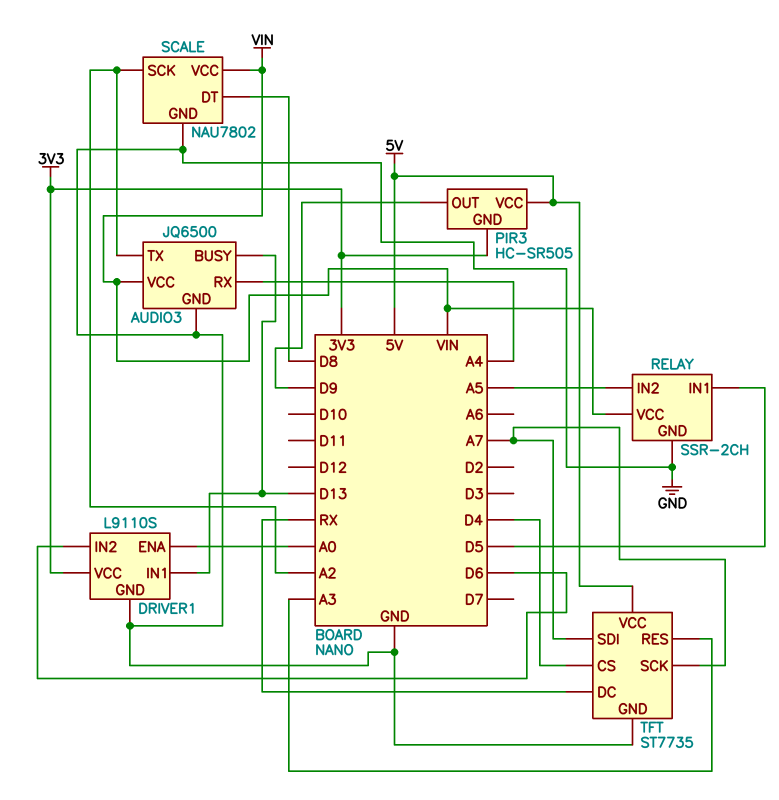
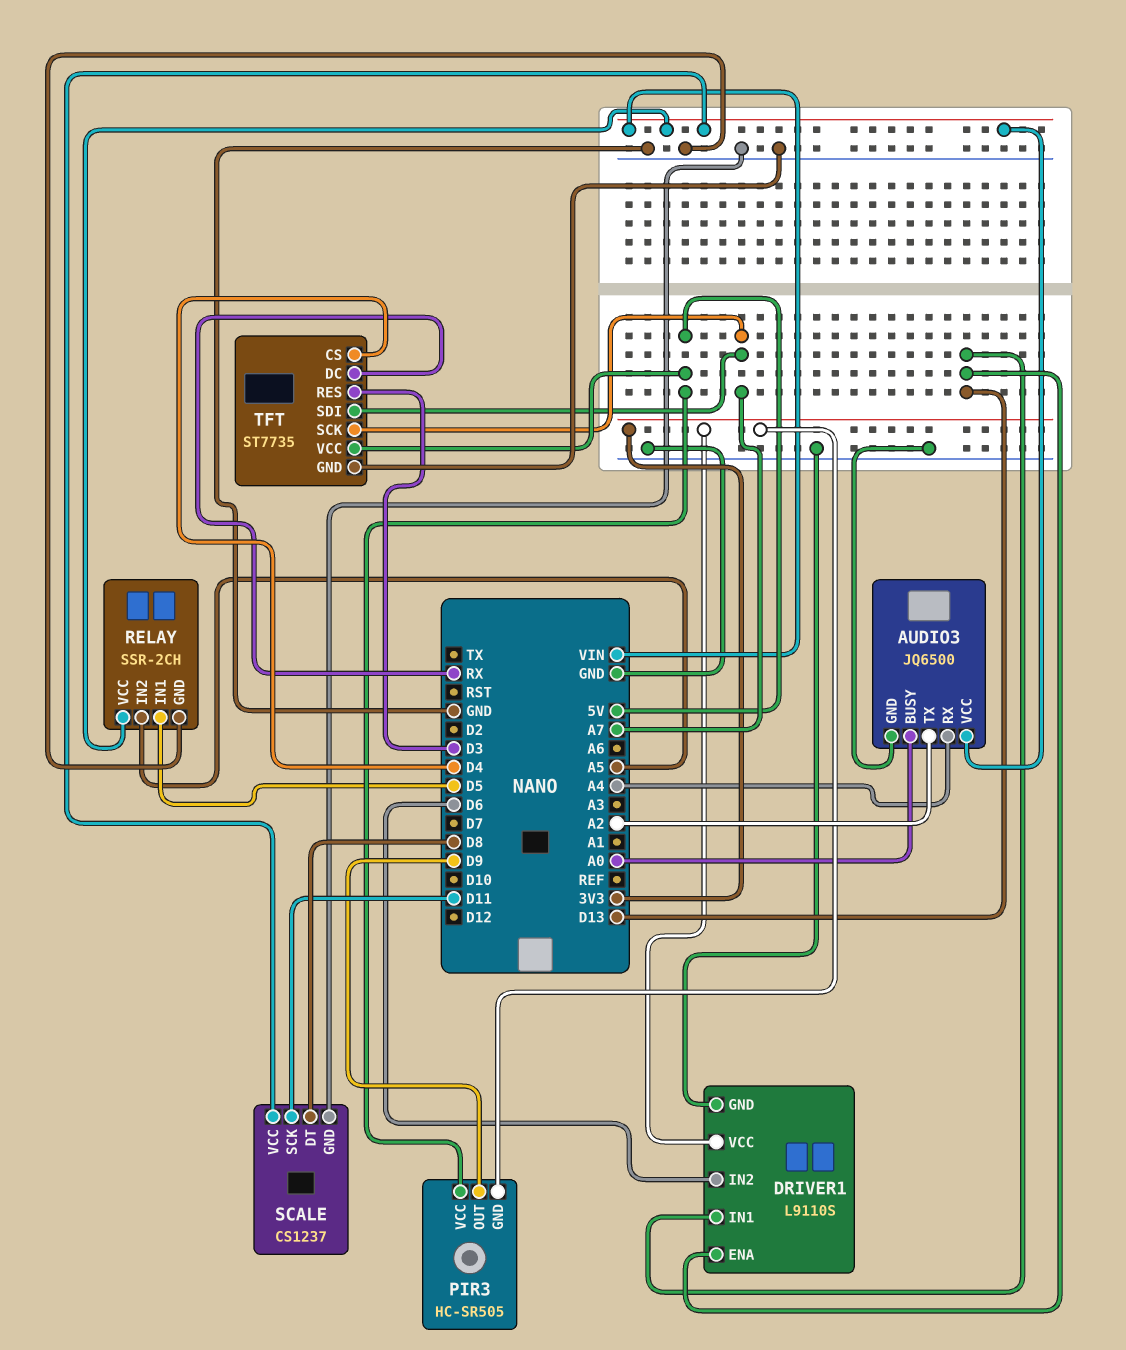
AUDIO3 pin BUSY: D13 -> A0
DRIVER1 pin ENA: A0 -> D13
SCALE: NAU7802 -> CS1237
SCALE pin SCK: A2 -> D11
TFT pin RES: A3 -> D3

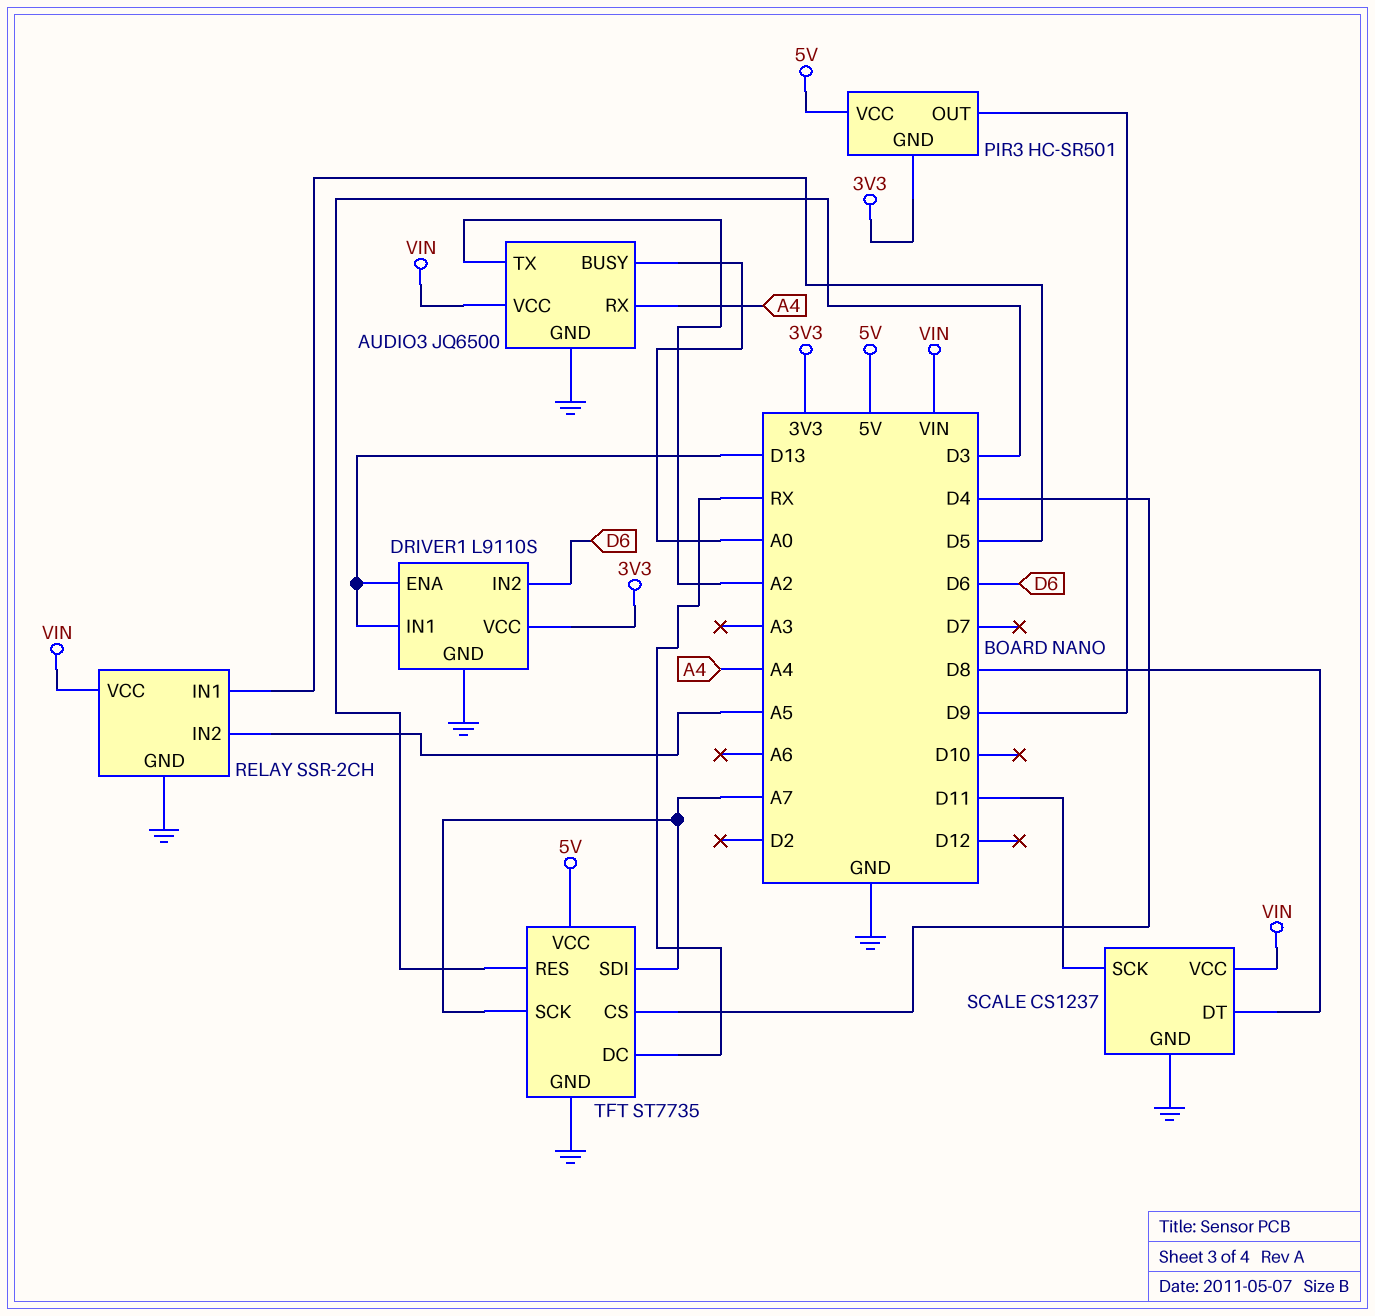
PIR3: HC-SR505 -> HC-SR501

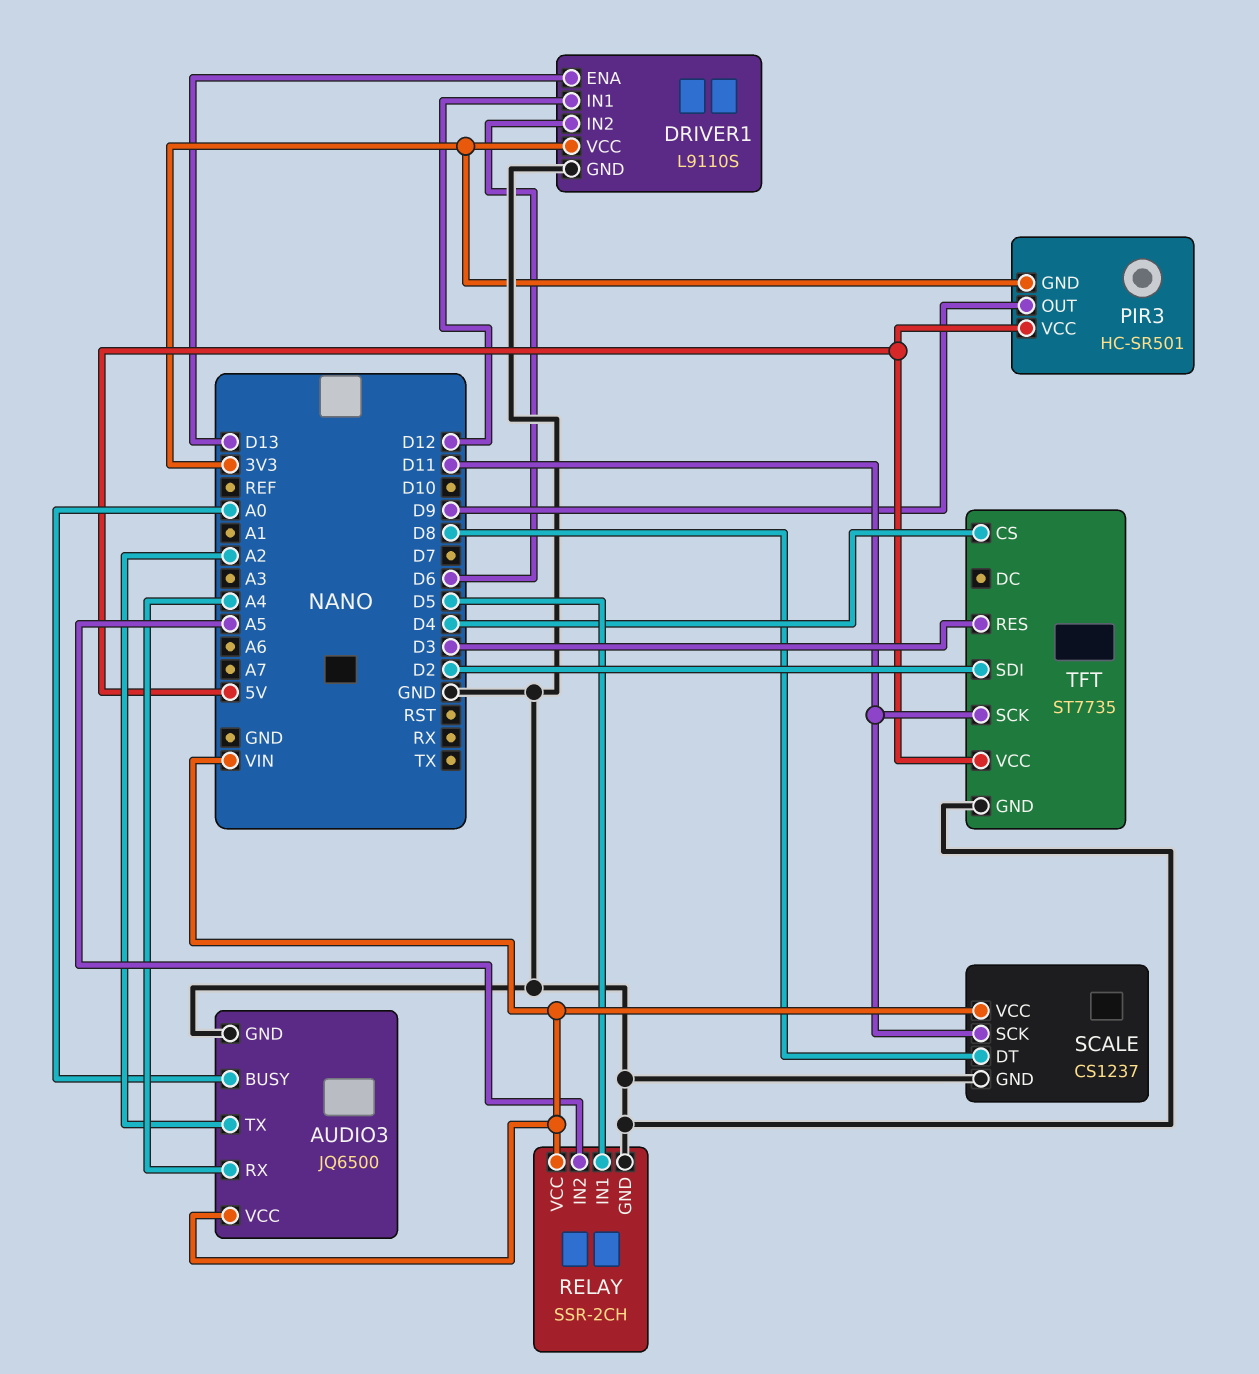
DRIVER1 pin IN1: D13 -> D12
TFT pin DC: RX -> none
TFT pin SCK: A7 -> D11
TFT pin SDI: A7 -> D2

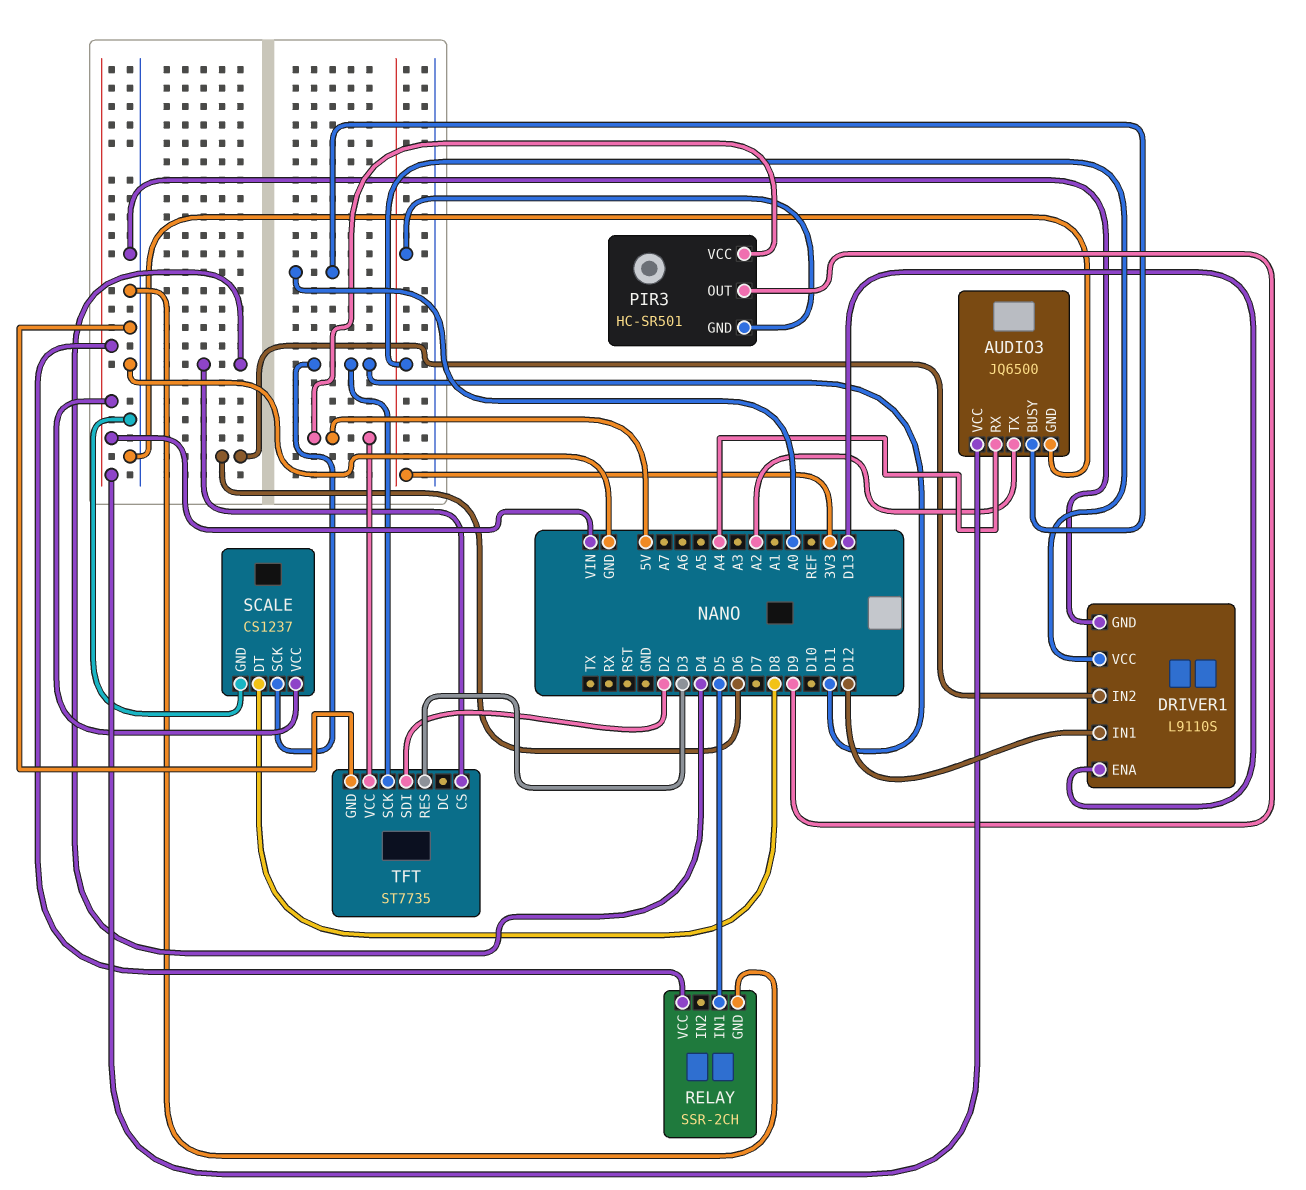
RELAY pin IN2: A5 -> none

